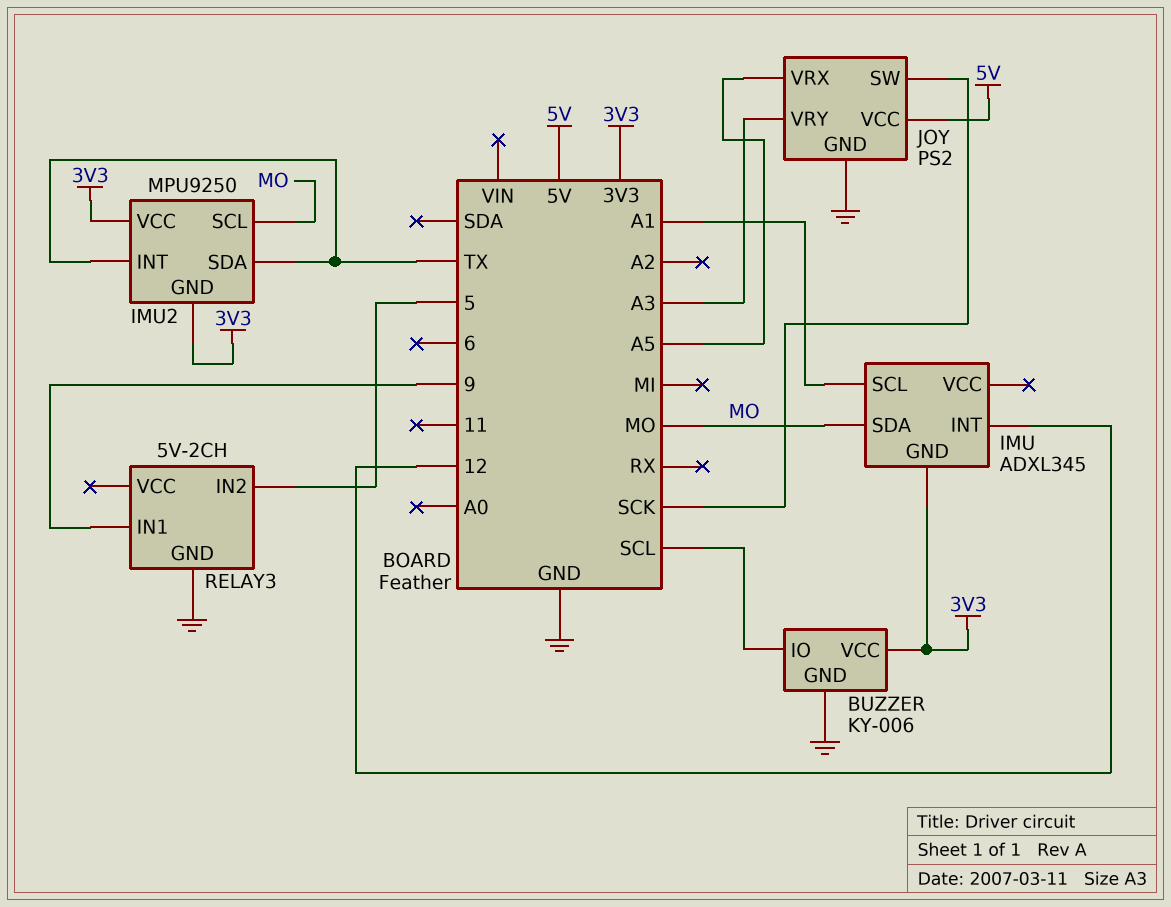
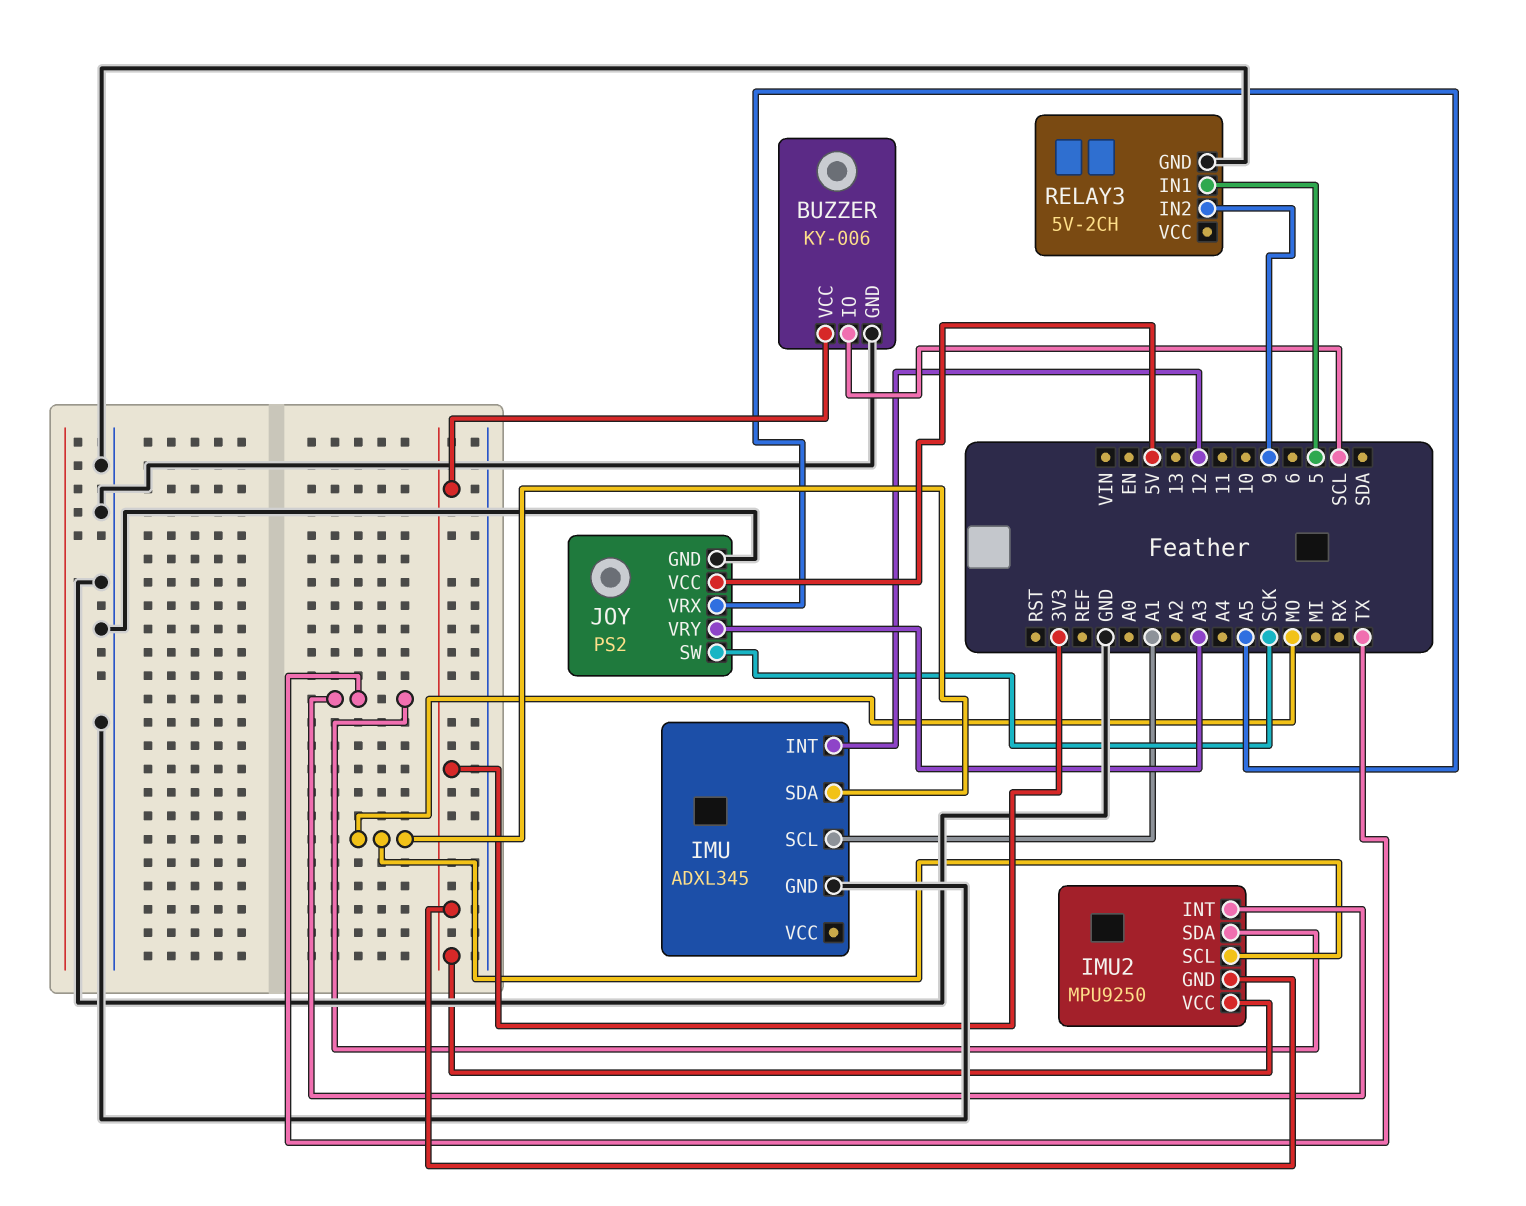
IMU pin GND: 3V3 -> GND
RELAY3 pin IN1: 9 -> 5
RELAY3 pin IN2: 5 -> 9

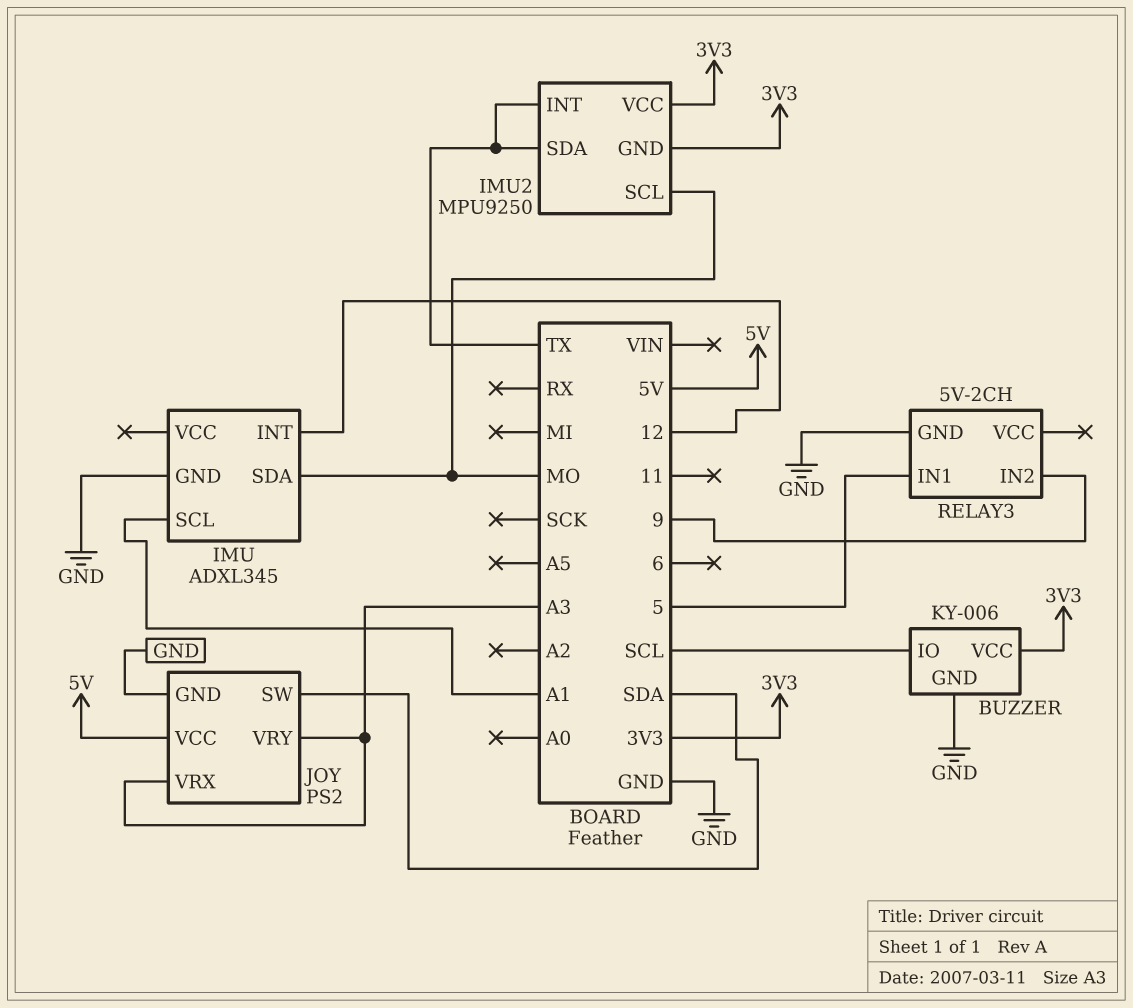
JOY pin SW: SCK -> SDA
JOY pin VRX: A5 -> A3

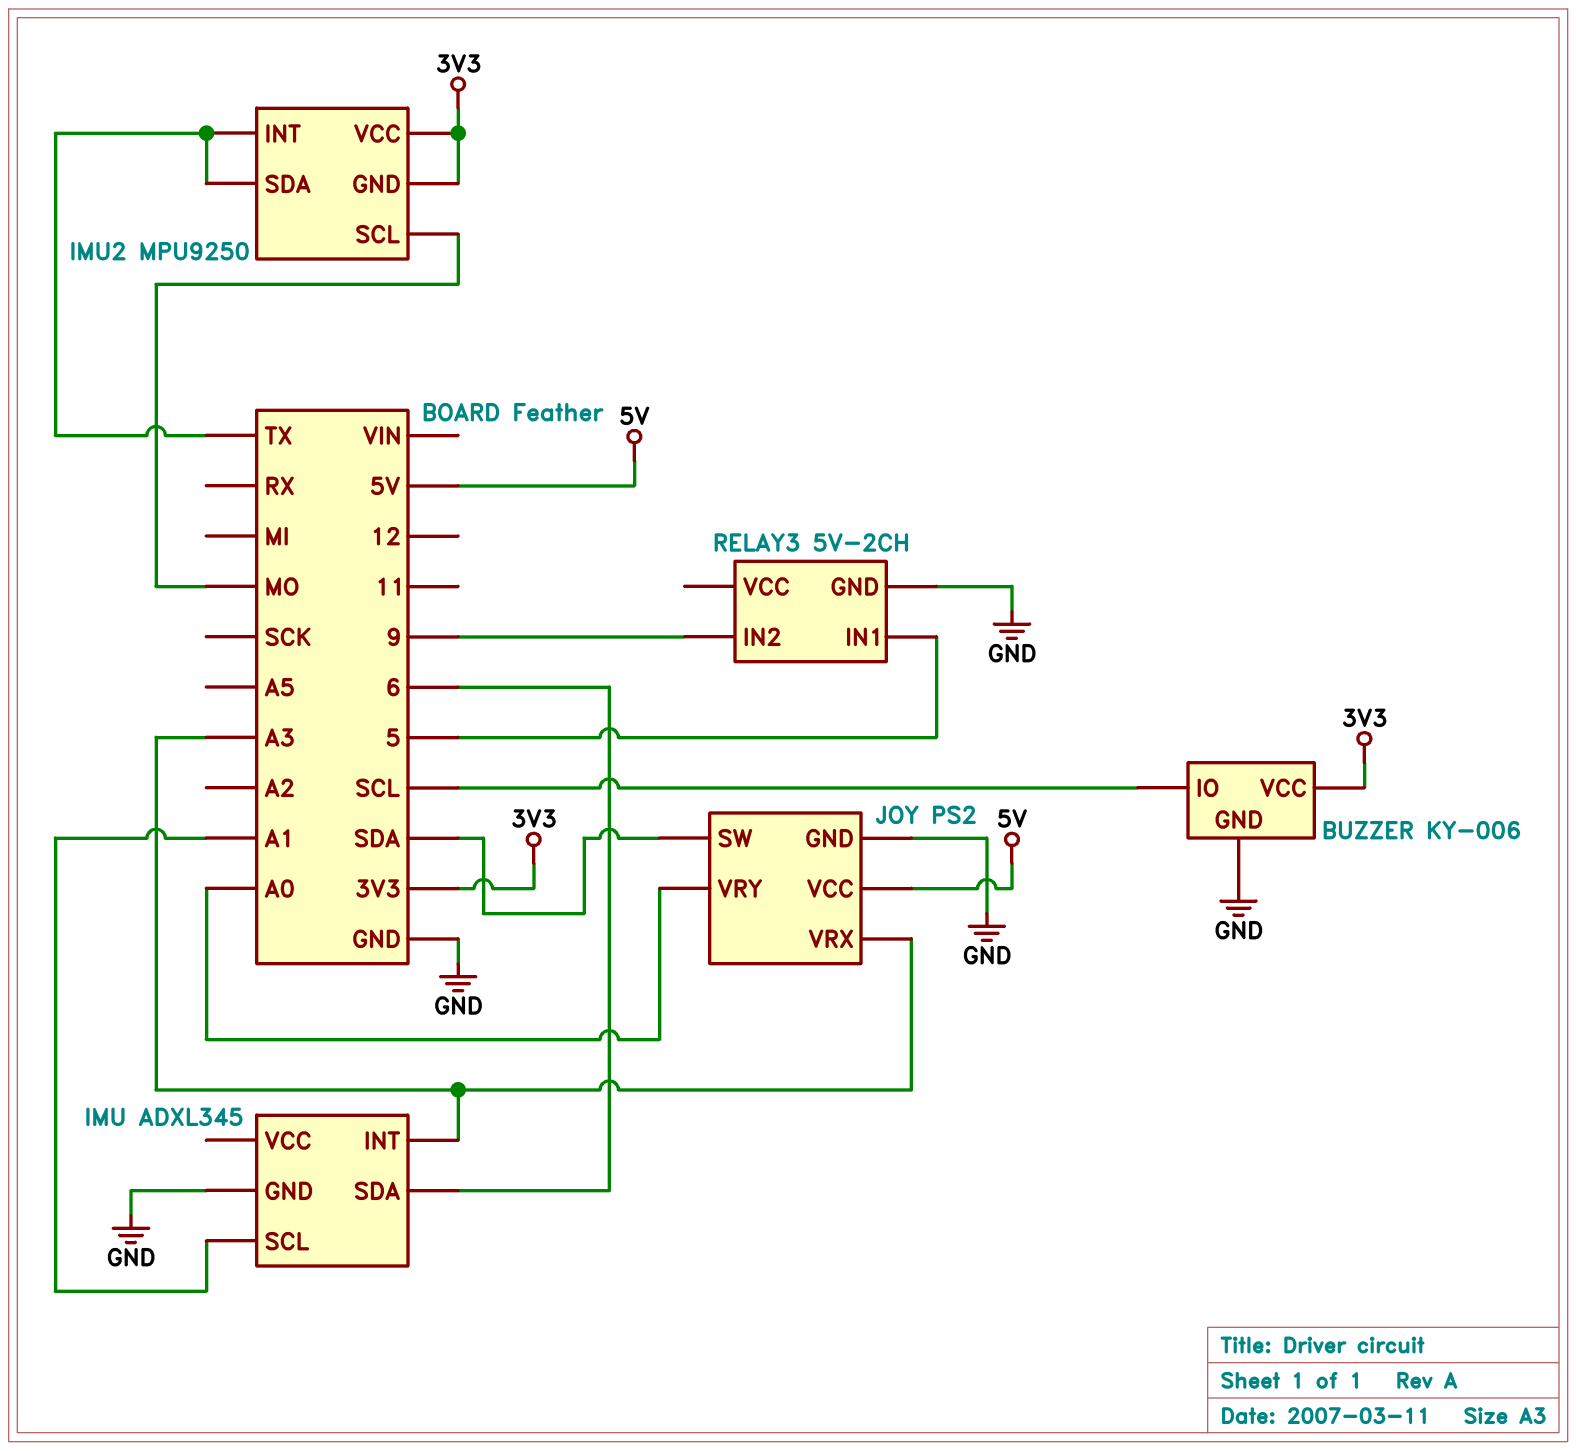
IMU pin INT: 12 -> A3
IMU pin SDA: MO -> 6
JOY pin VRY: A3 -> A0

